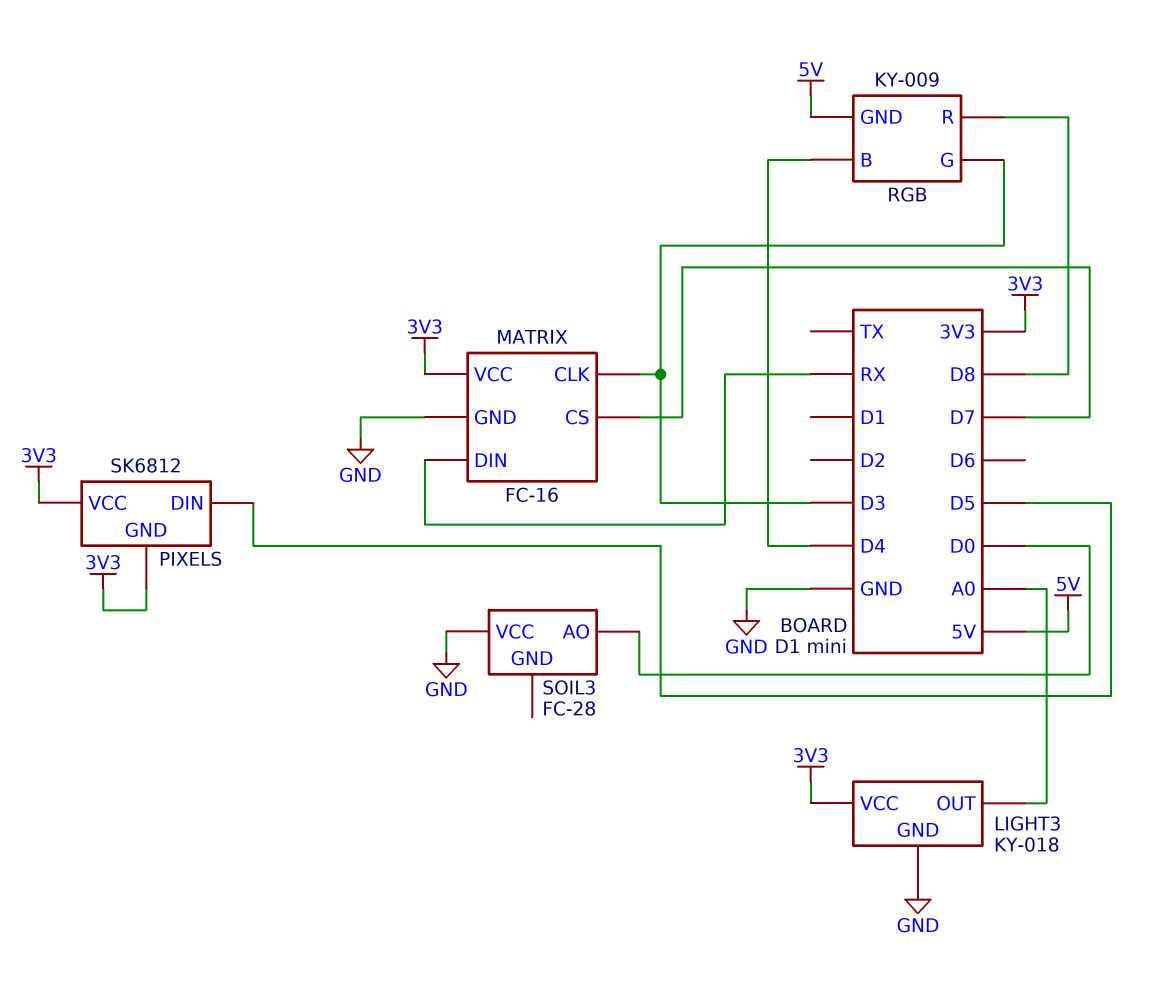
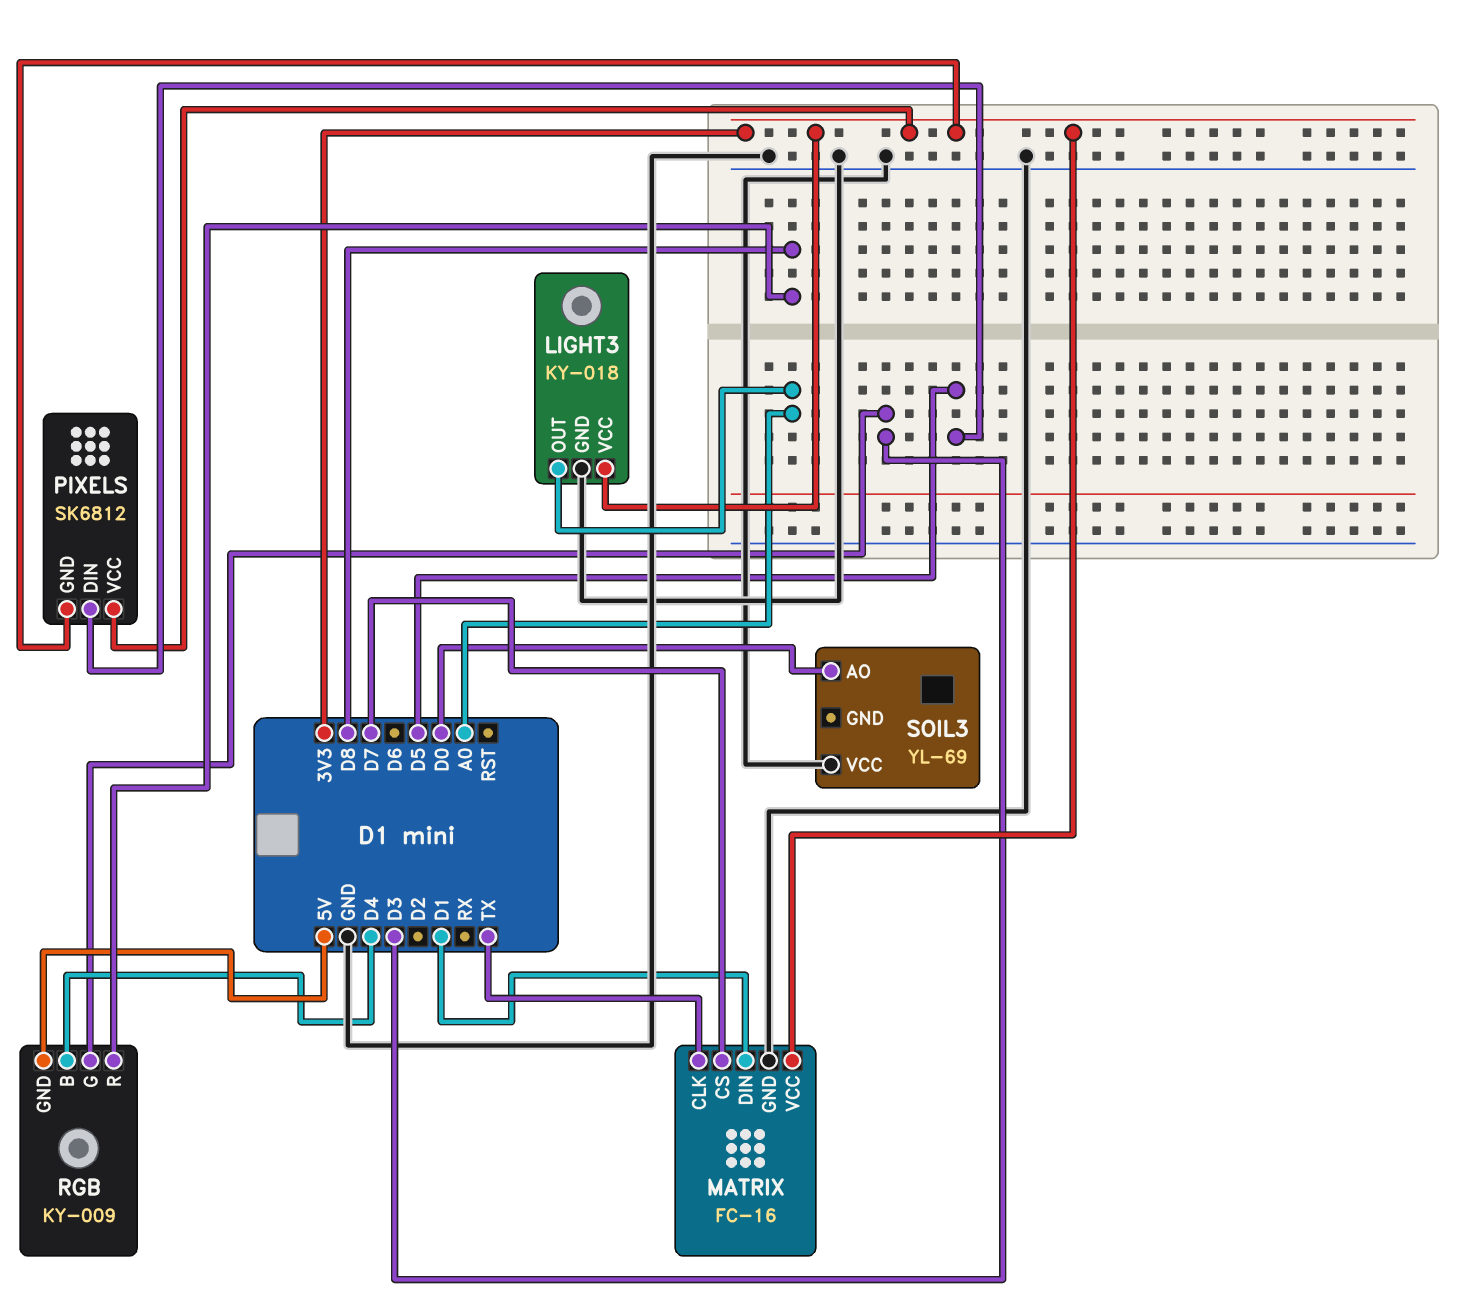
MATRIX pin CLK: D3 -> TX
MATRIX pin DIN: RX -> D1
SOIL3: FC-28 -> YL-69

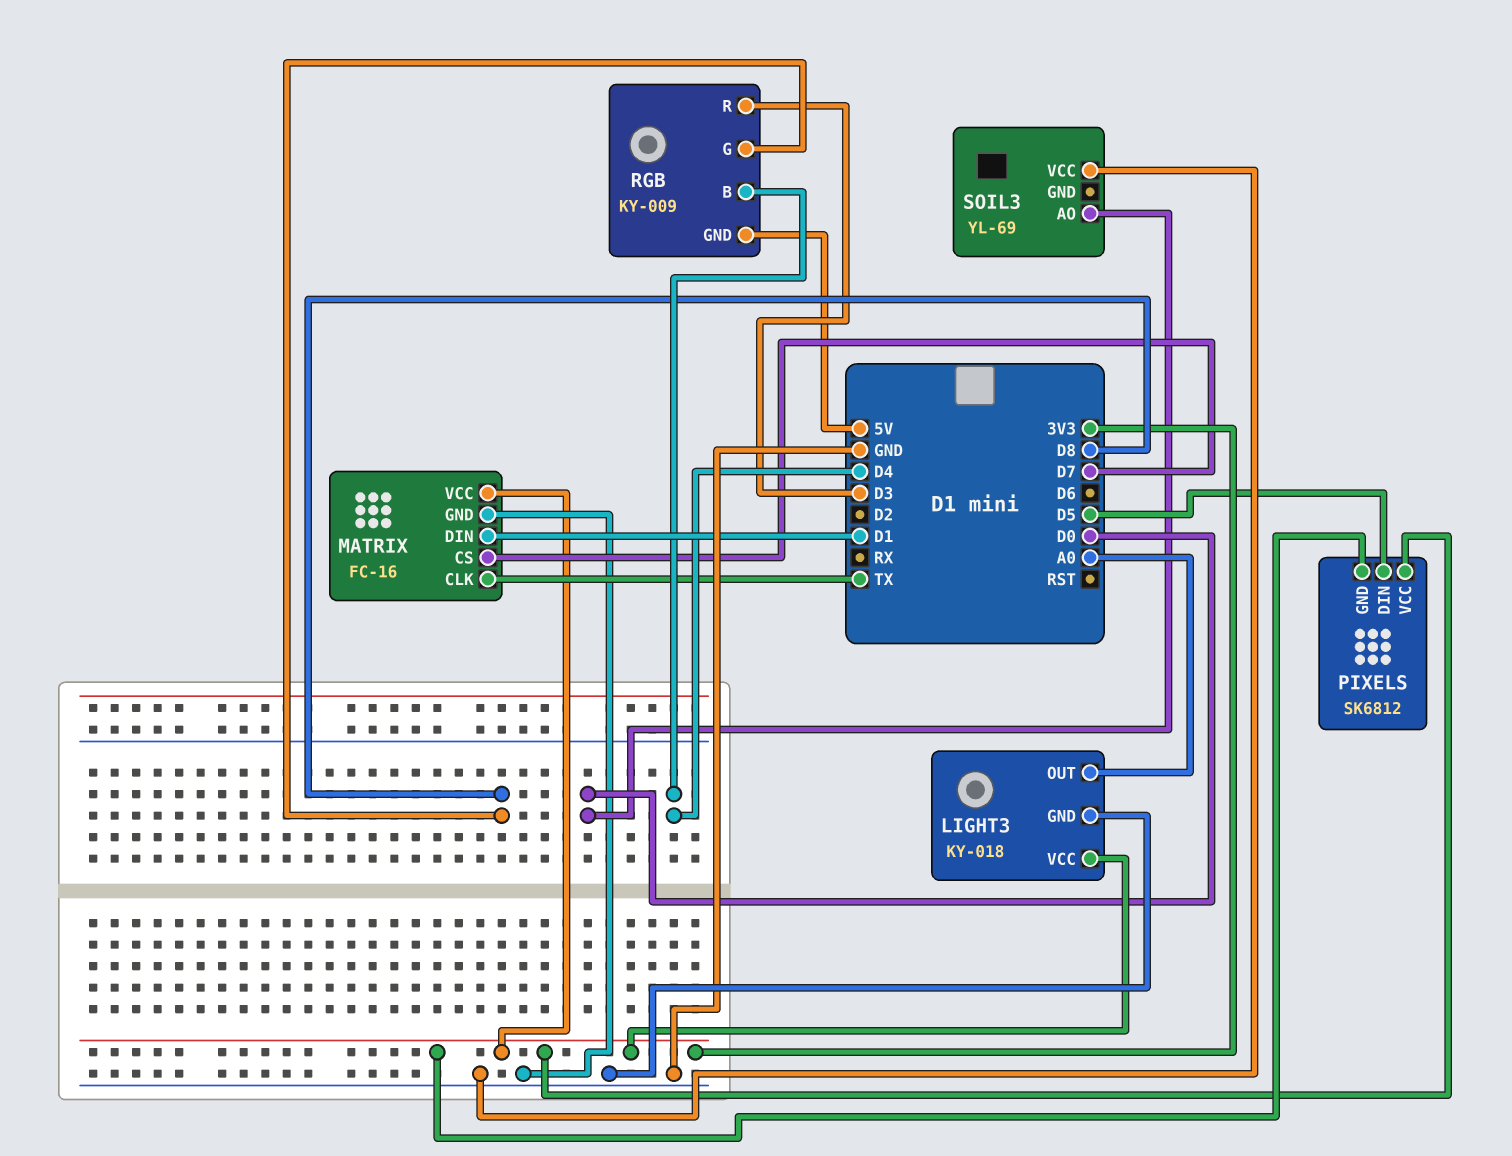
RGB pin G: D3 -> D8
RGB pin R: D8 -> D3

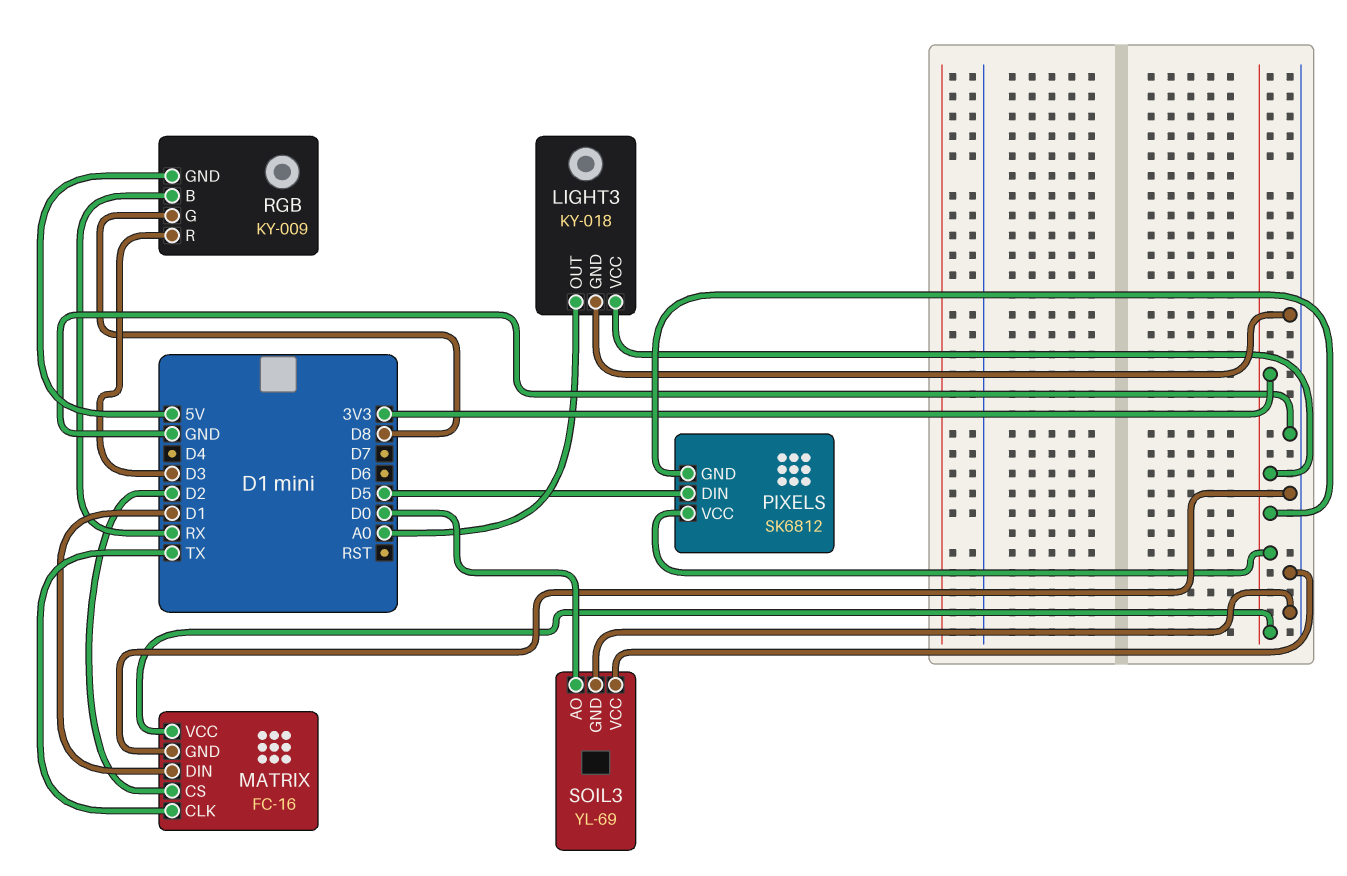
MATRIX pin CS: D7 -> D2
RGB pin B: D4 -> RX
SOIL3 pin GND: none -> GND

